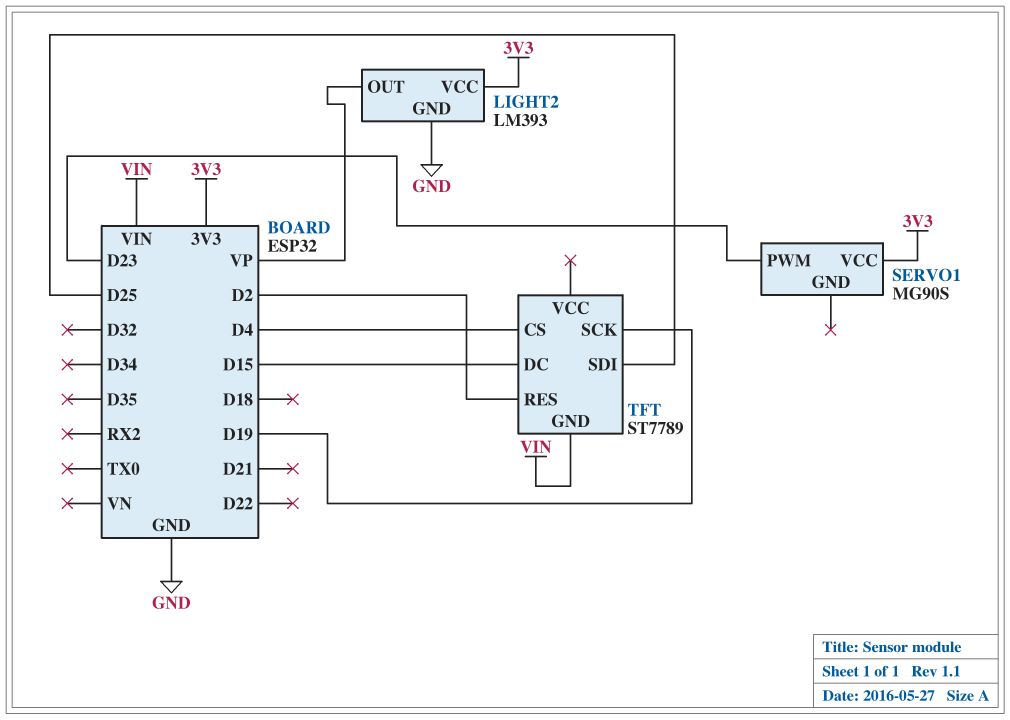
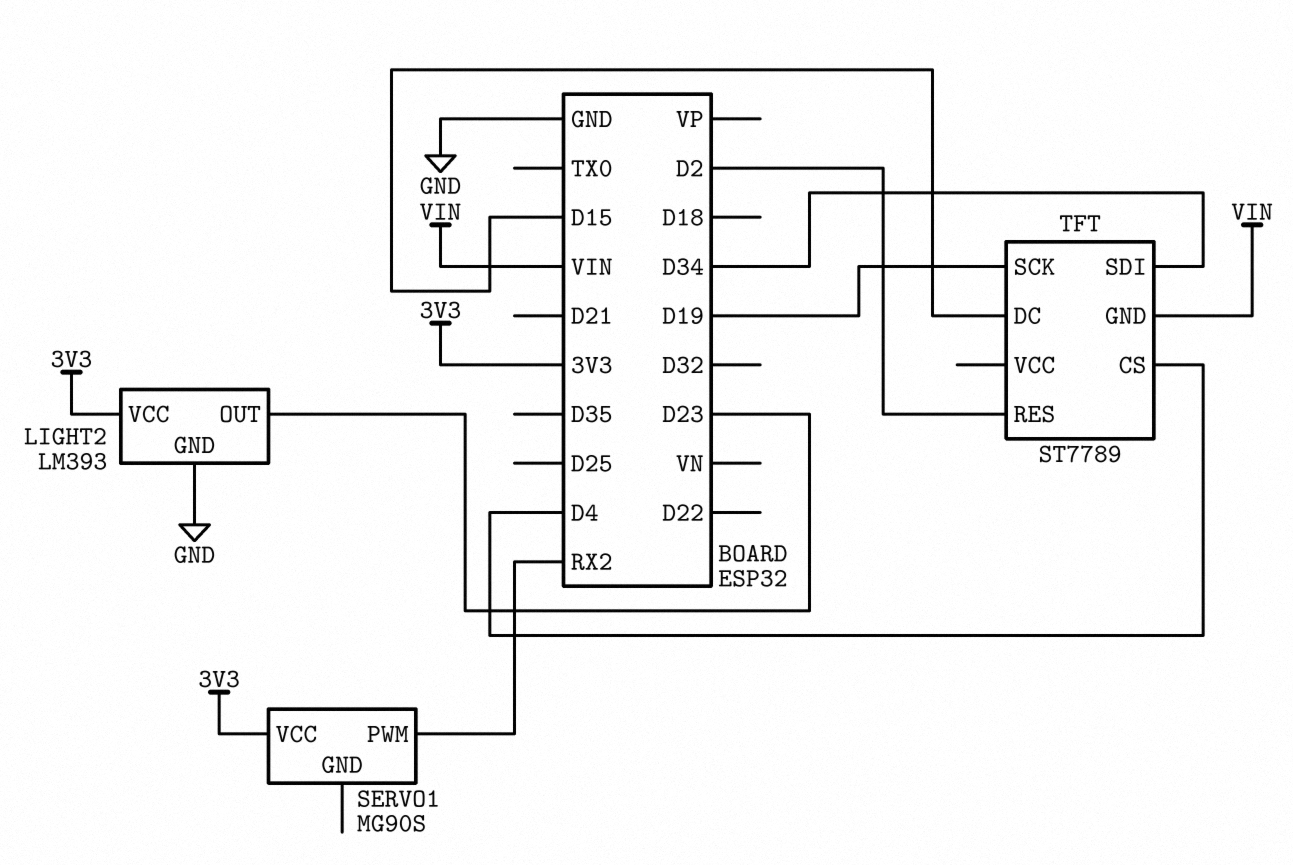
LIGHT2 pin OUT: VP -> D23
SERVO1 pin PWM: D23 -> RX2
TFT pin SDI: D25 -> D34

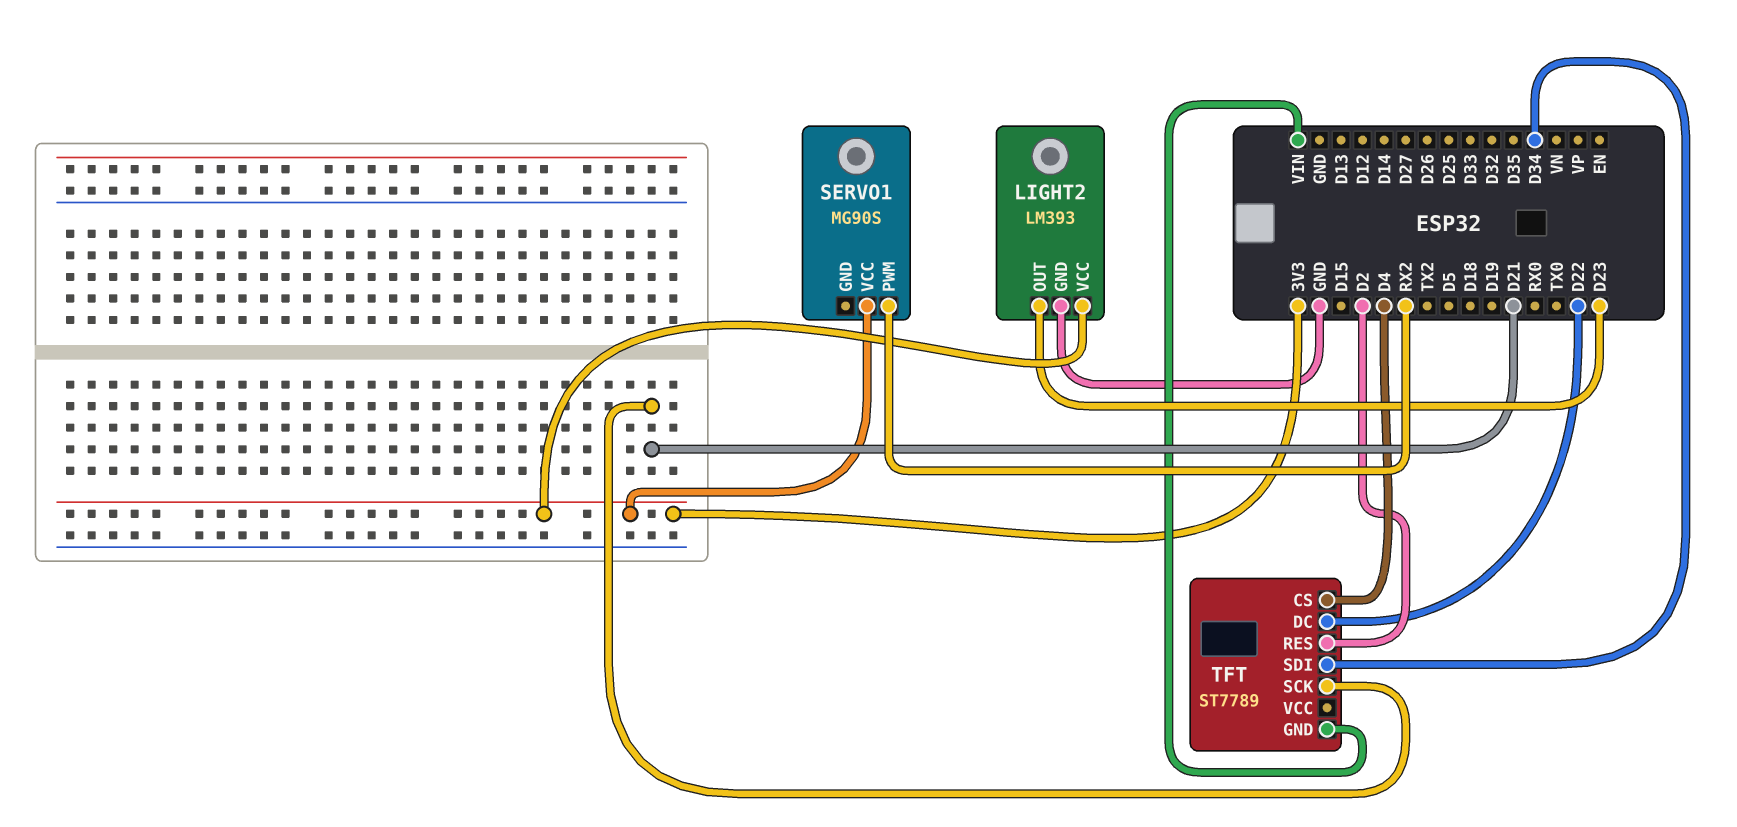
TFT pin DC: D15 -> D22
TFT pin SCK: D19 -> D21

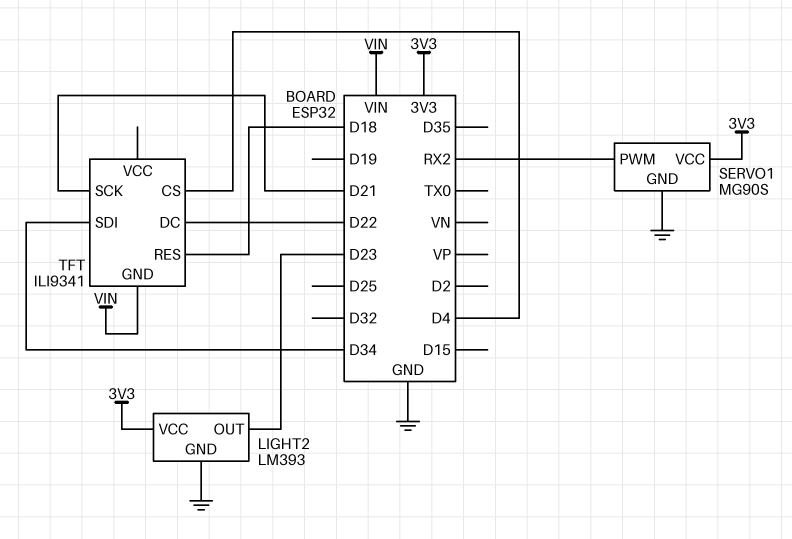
SERVO1 pin GND: none -> GND
TFT: ST7789 -> ILI9341
TFT pin RES: D2 -> D18

